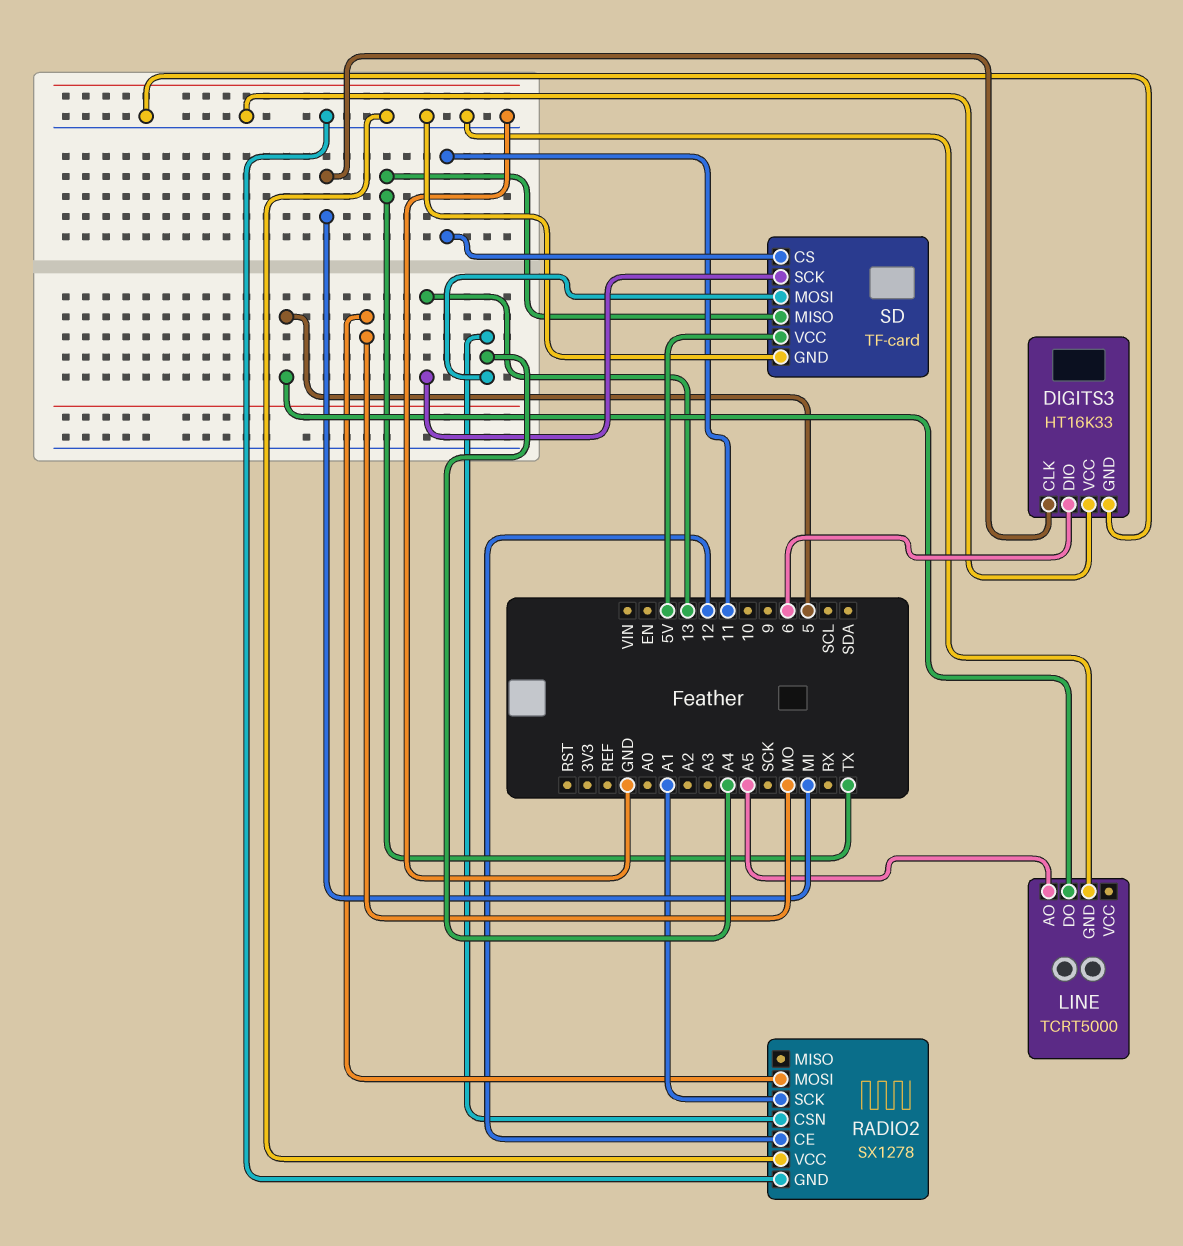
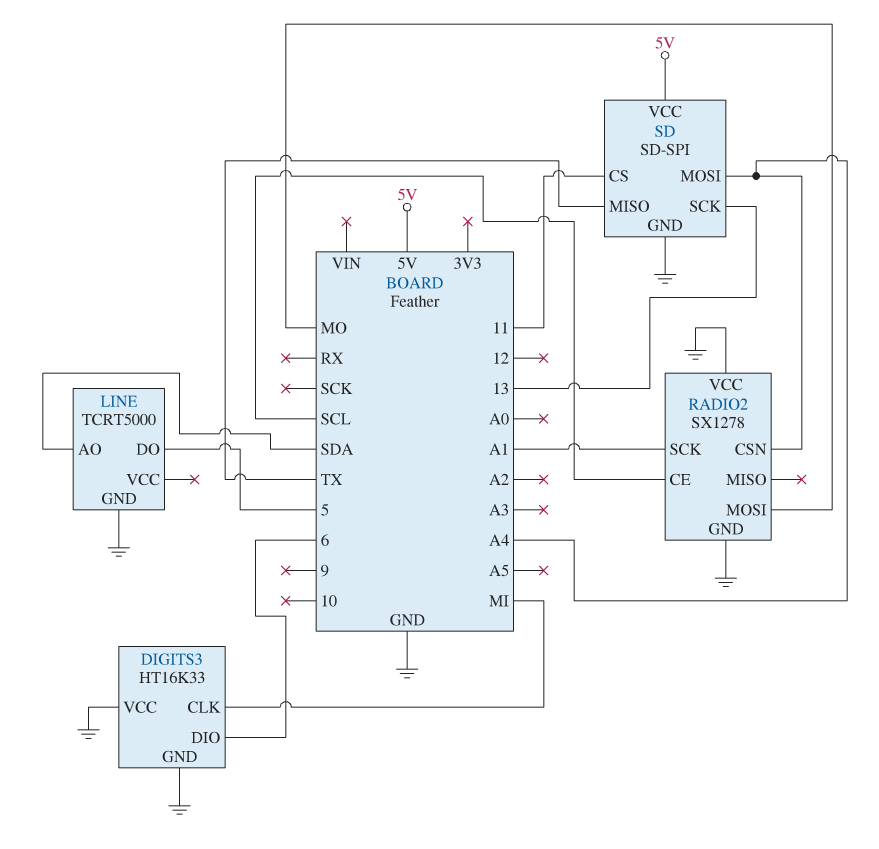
LINE pin AO: A5 -> SDA
RADIO2 pin CE: 12 -> SCL
SD: TF-card -> SD-SPI

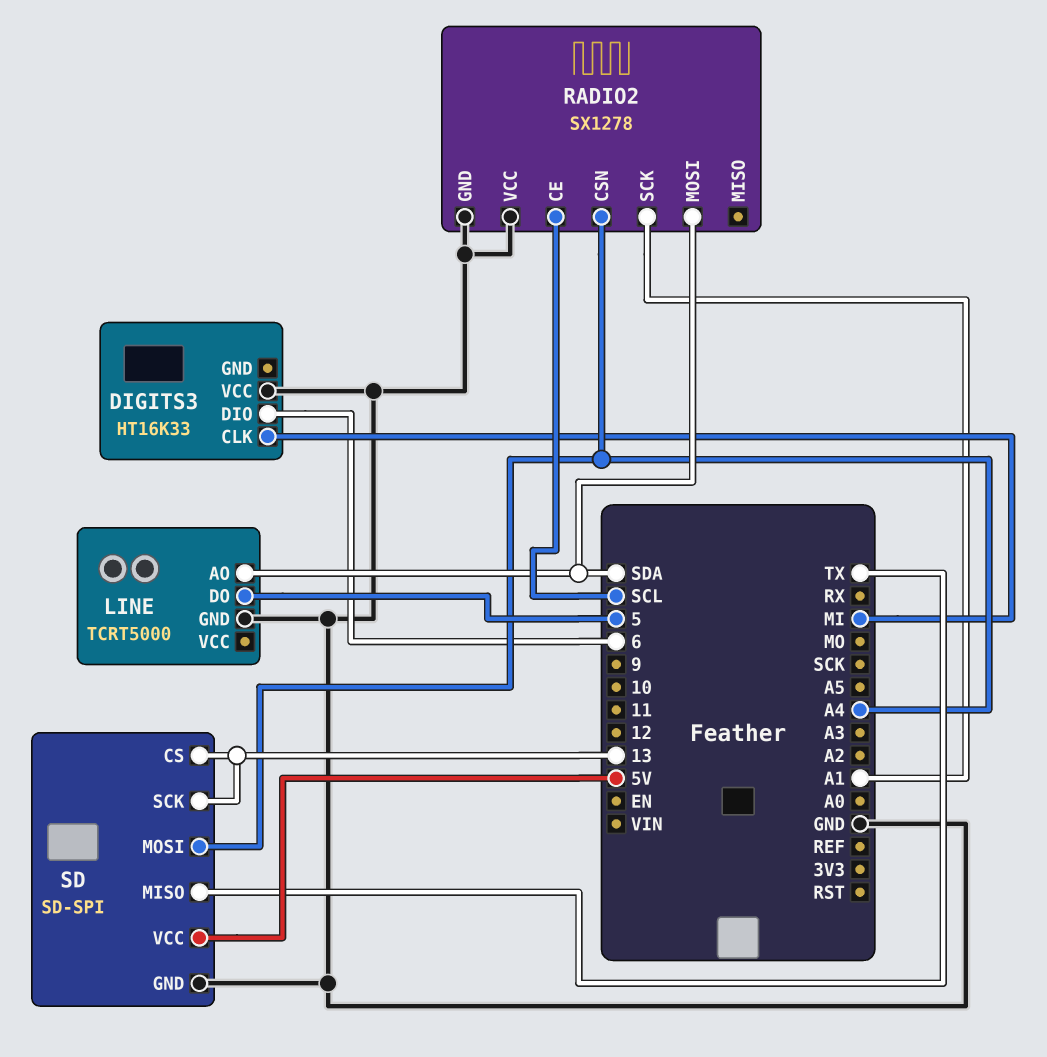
DIGITS3 pin GND: GND -> none
RADIO2 pin MOSI: MO -> SDA
SD pin CS: 11 -> 13

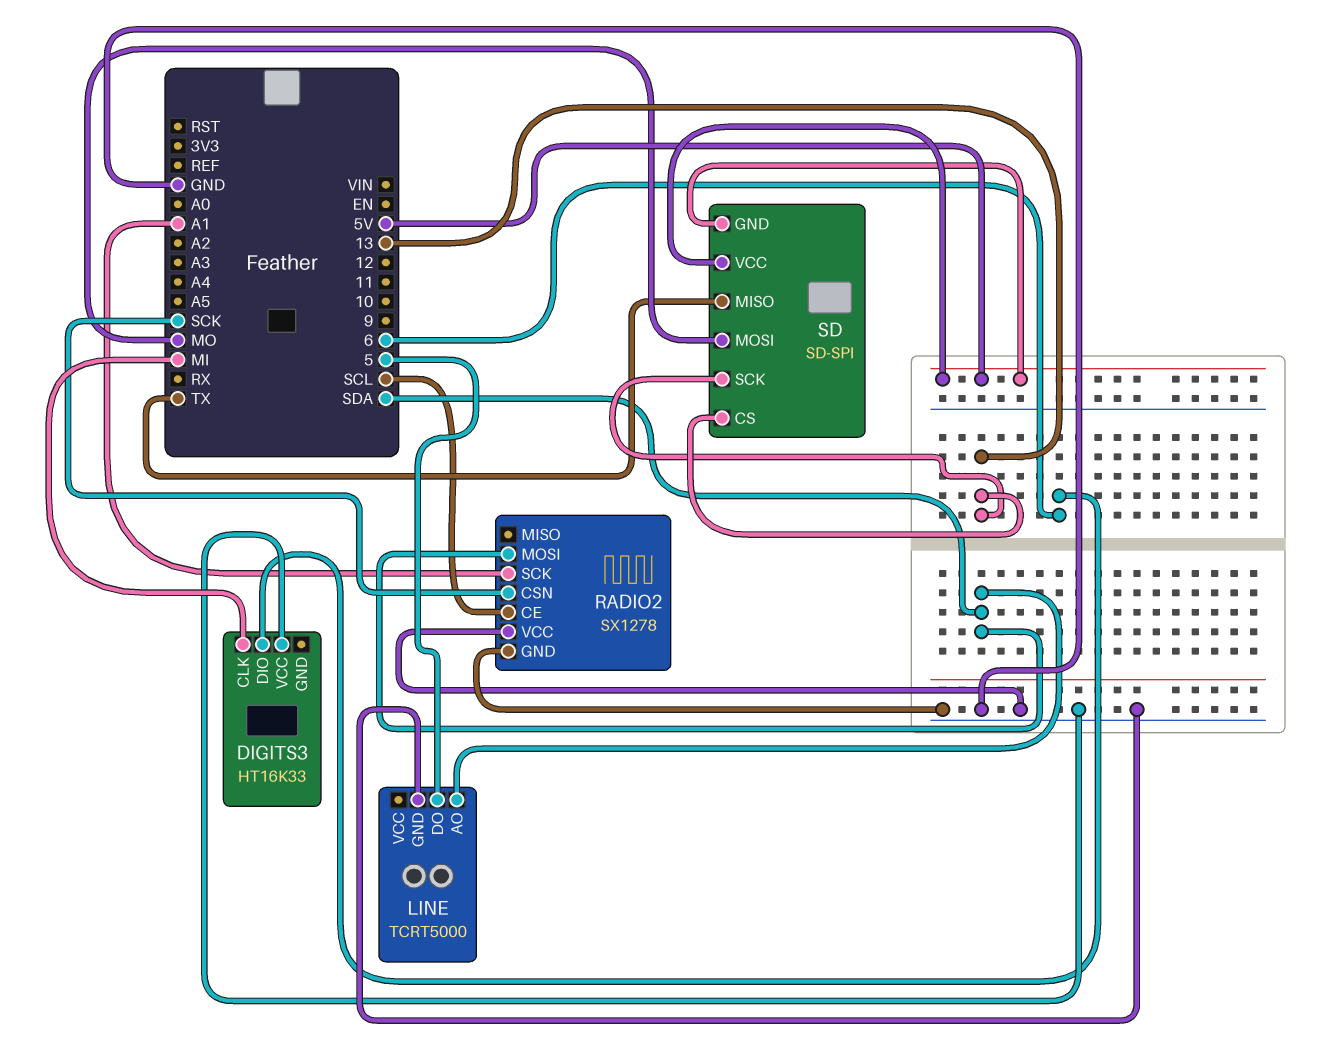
RADIO2 pin CSN: A4 -> SCK
SD pin GND: GND -> 5V
SD pin MOSI: A4 -> MO

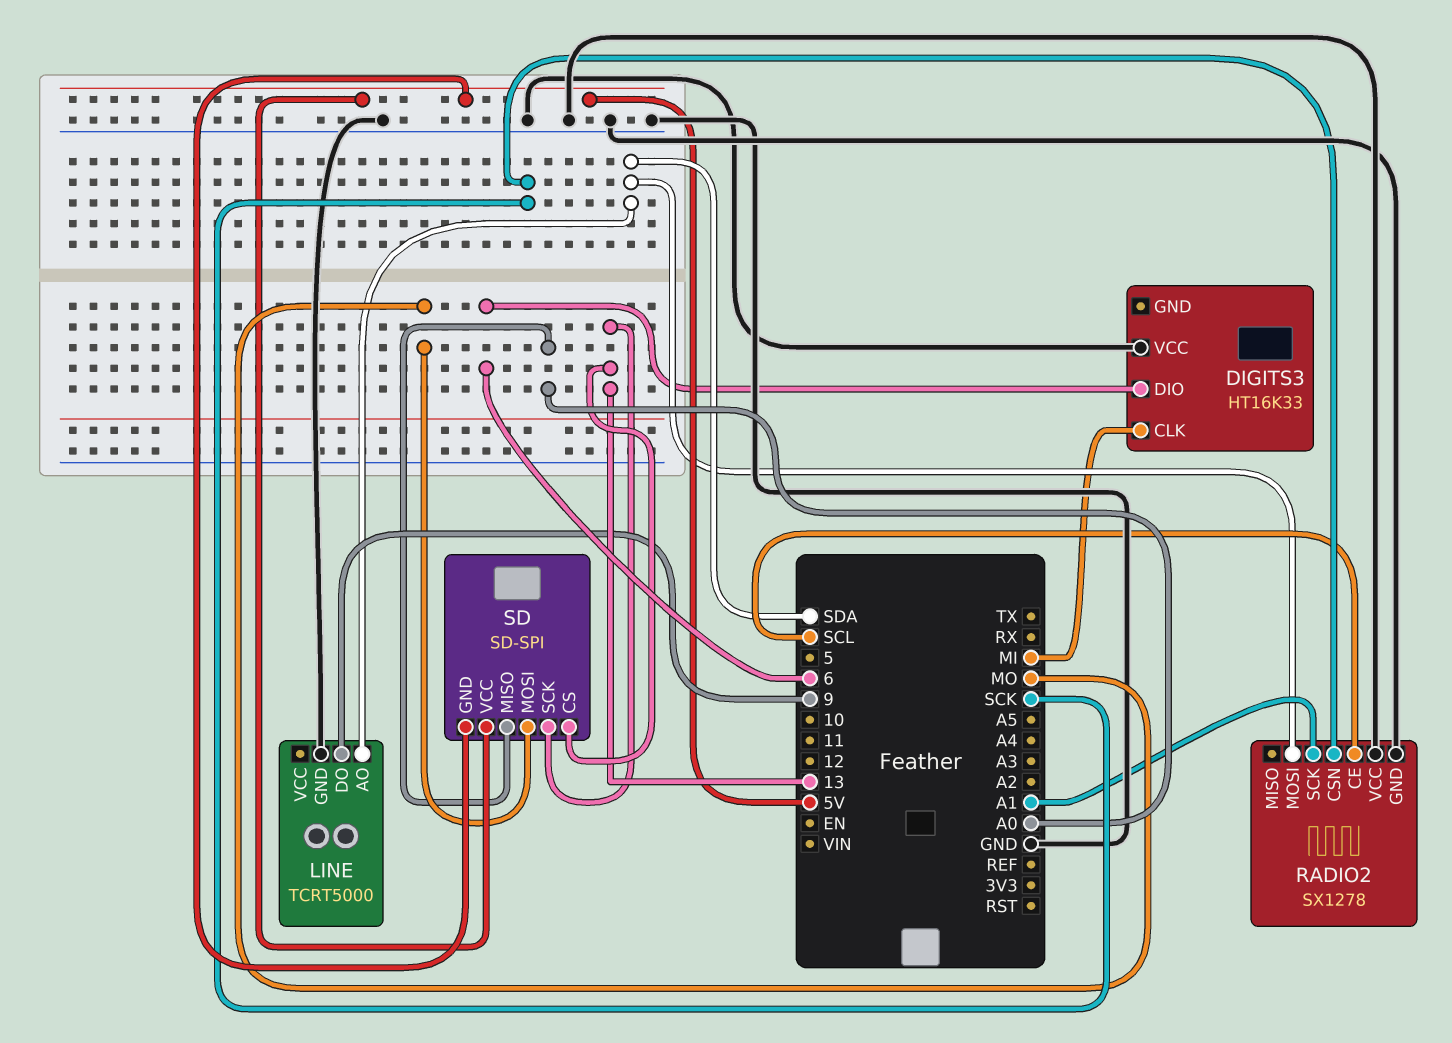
LINE pin DO: 5 -> 9
SD pin MISO: TX -> A0

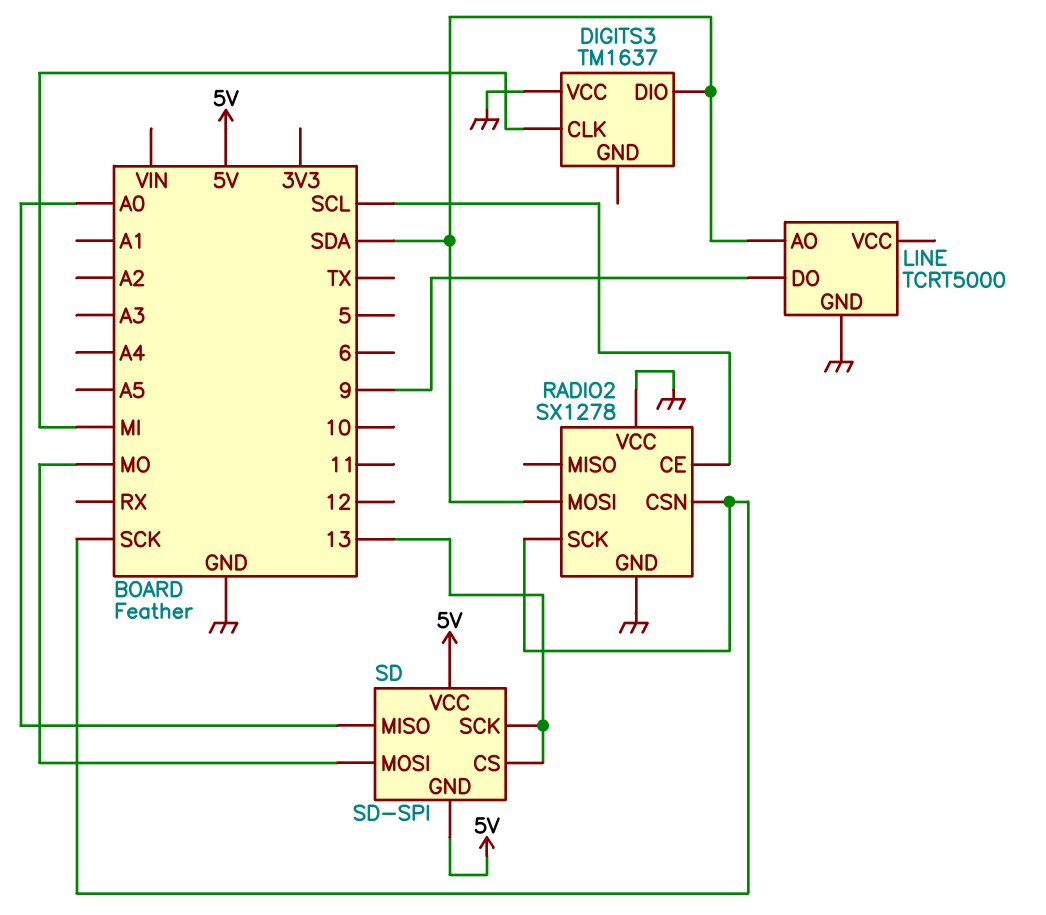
DIGITS3: HT16K33 -> TM1637
DIGITS3 pin DIO: 6 -> SDA
RADIO2 pin SCK: A1 -> SCK

